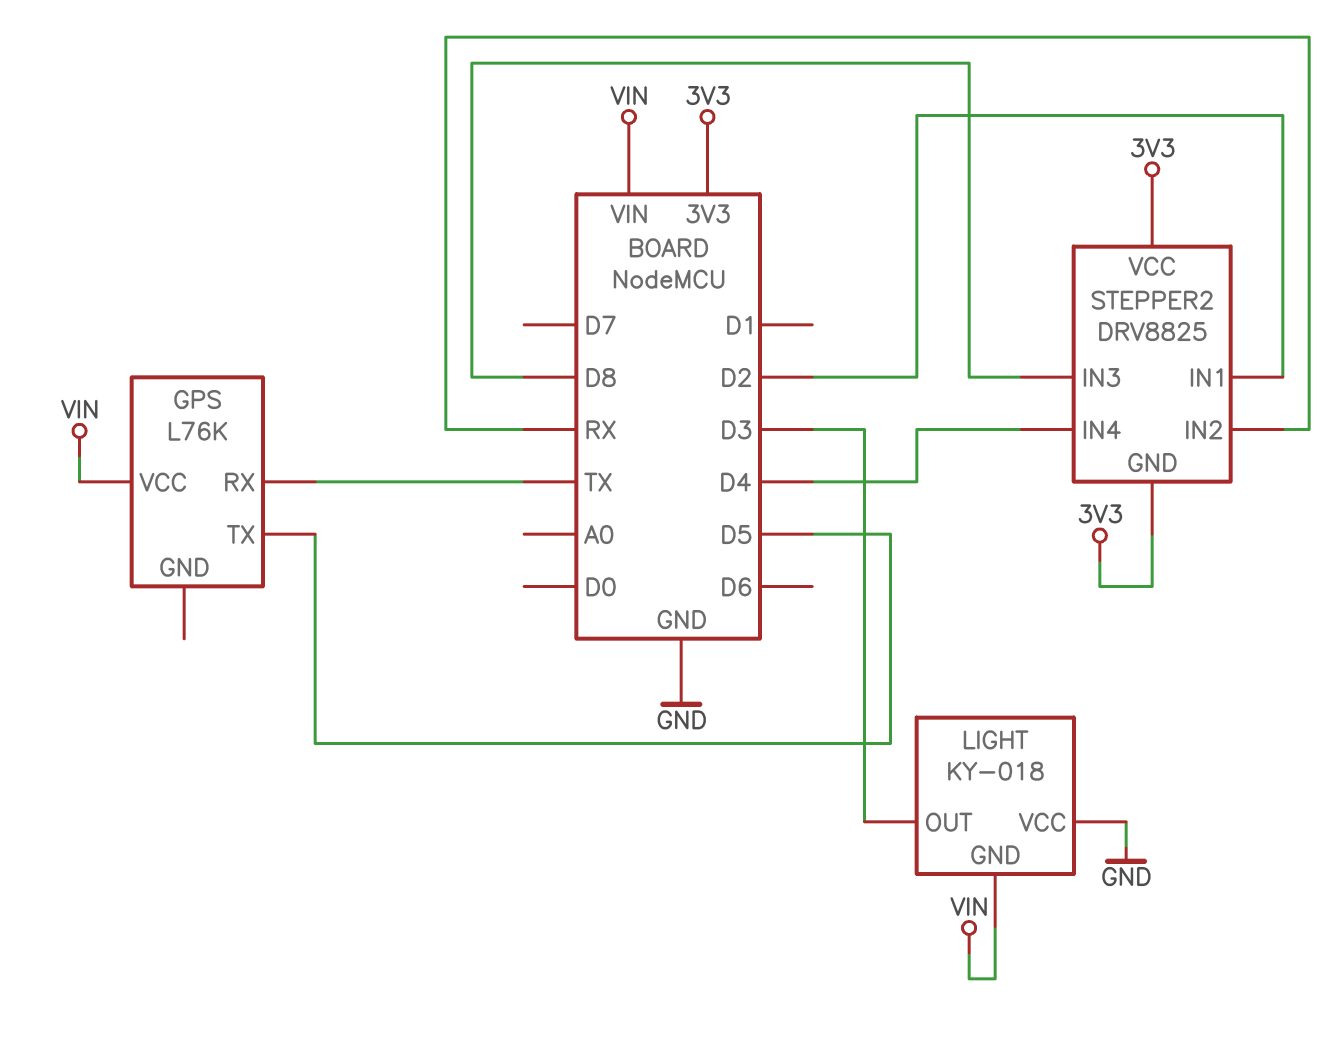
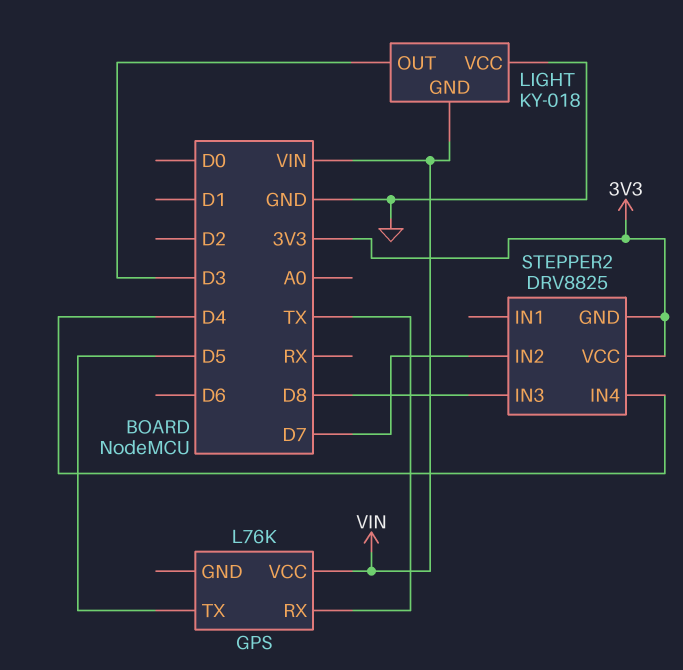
STEPPER2 pin IN1: D2 -> none
STEPPER2 pin IN2: RX -> D7

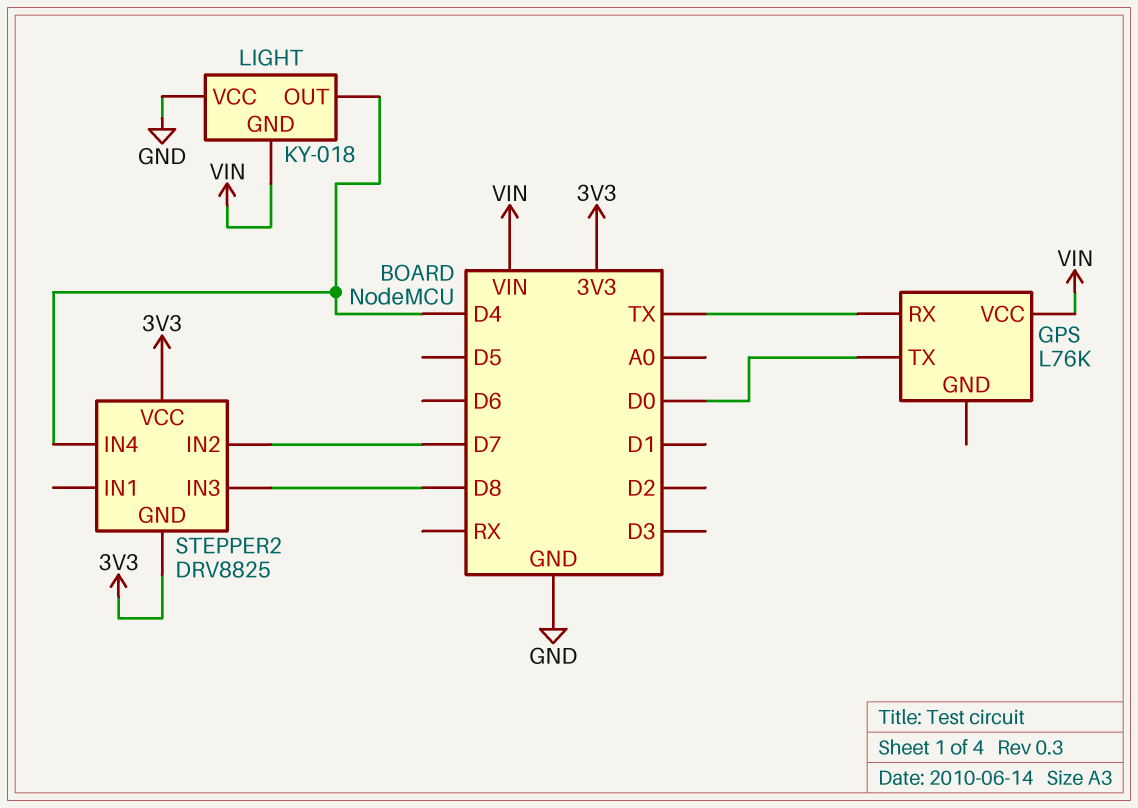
GPS pin TX: D5 -> D0
LIGHT pin OUT: D3 -> D4

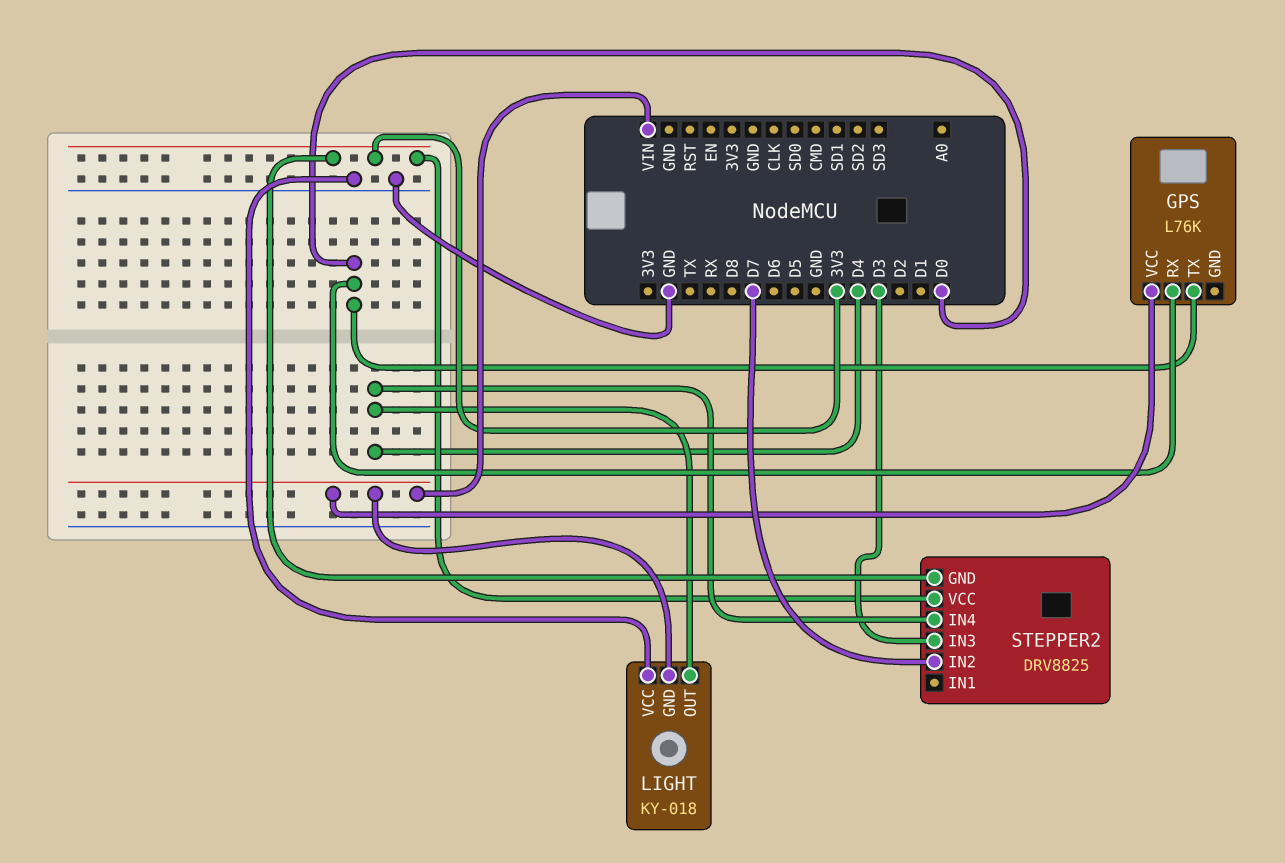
GPS pin RX: TX -> D0
STEPPER2 pin IN3: D8 -> D3

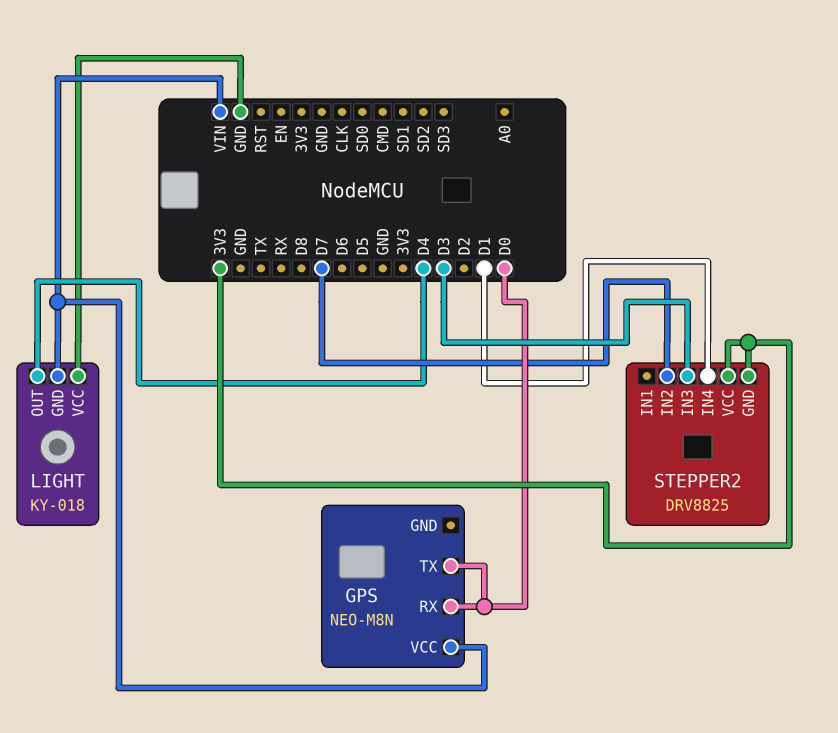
GPS: L76K -> NEO-M8N
STEPPER2 pin IN4: D4 -> D1

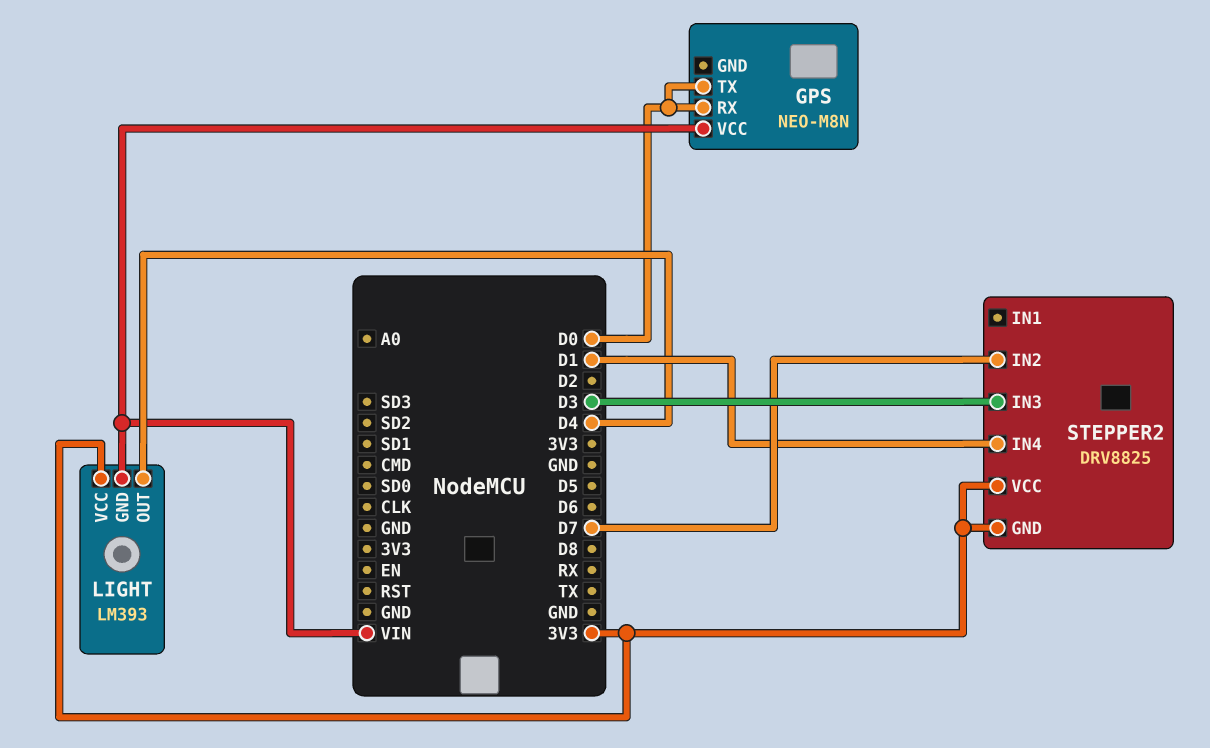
LIGHT: KY-018 -> LM393
LIGHT pin VCC: GND -> 3V3

